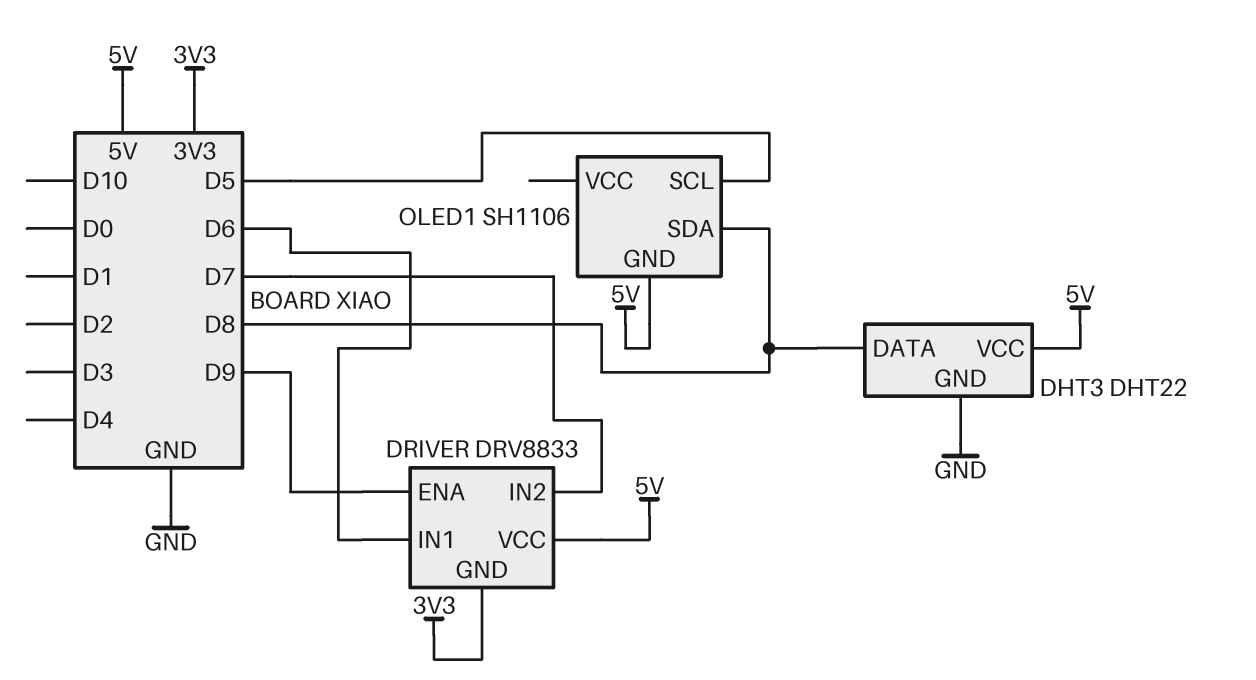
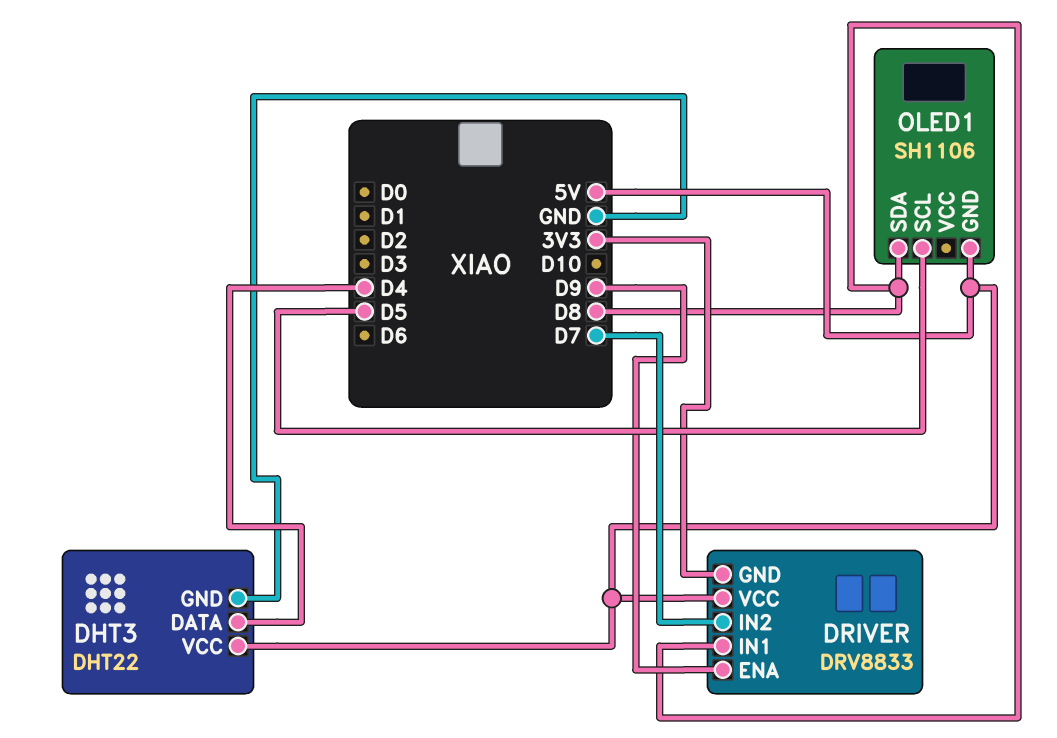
DHT3 pin DATA: D8 -> D4
DRIVER pin IN1: D6 -> D8

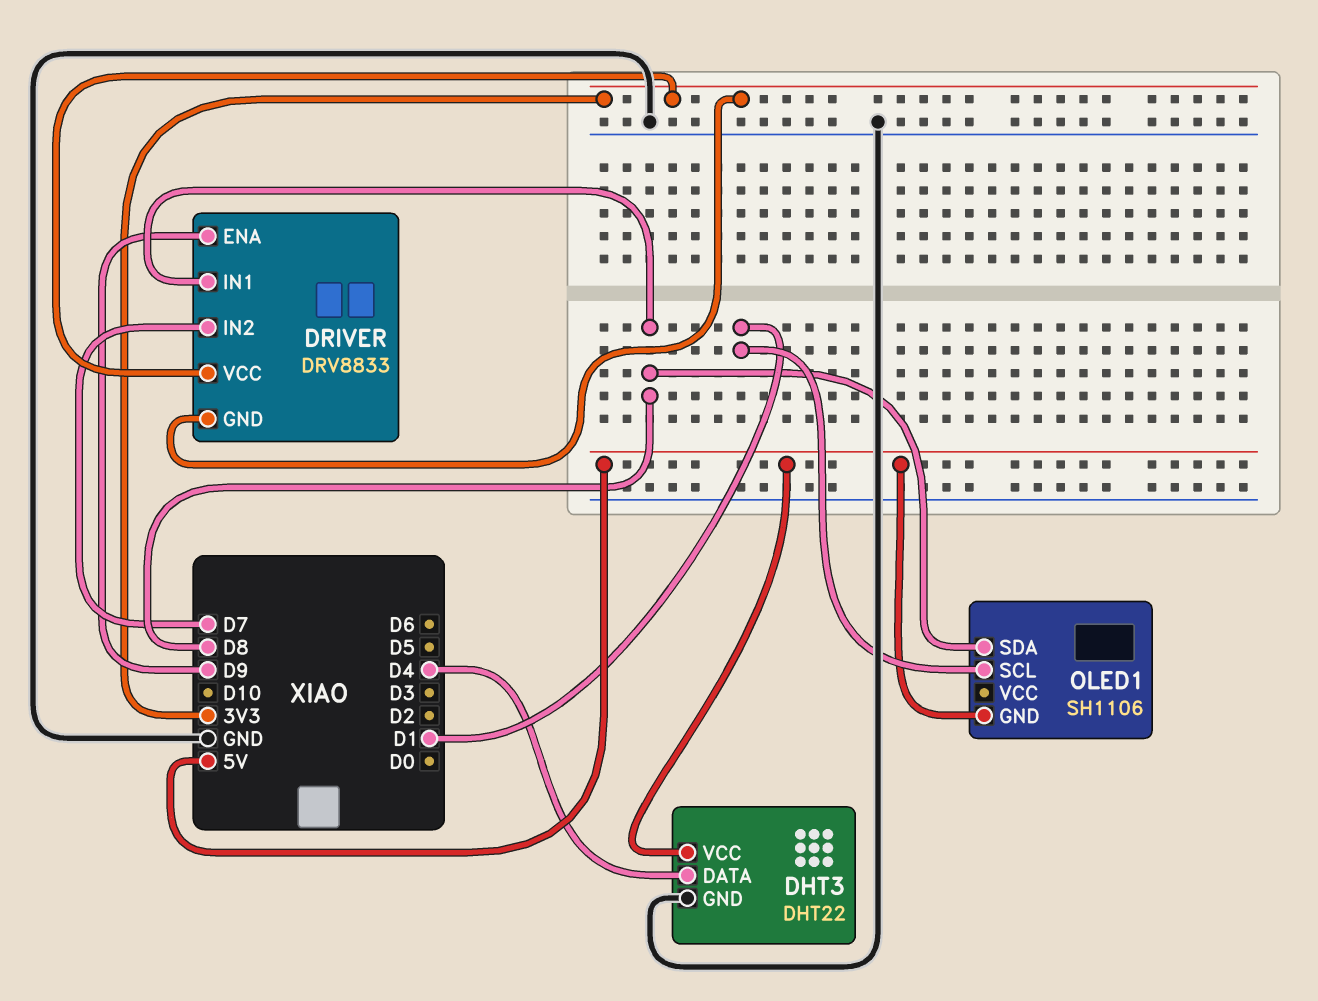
DRIVER pin VCC: 5V -> 3V3
OLED1 pin SCL: D5 -> D1

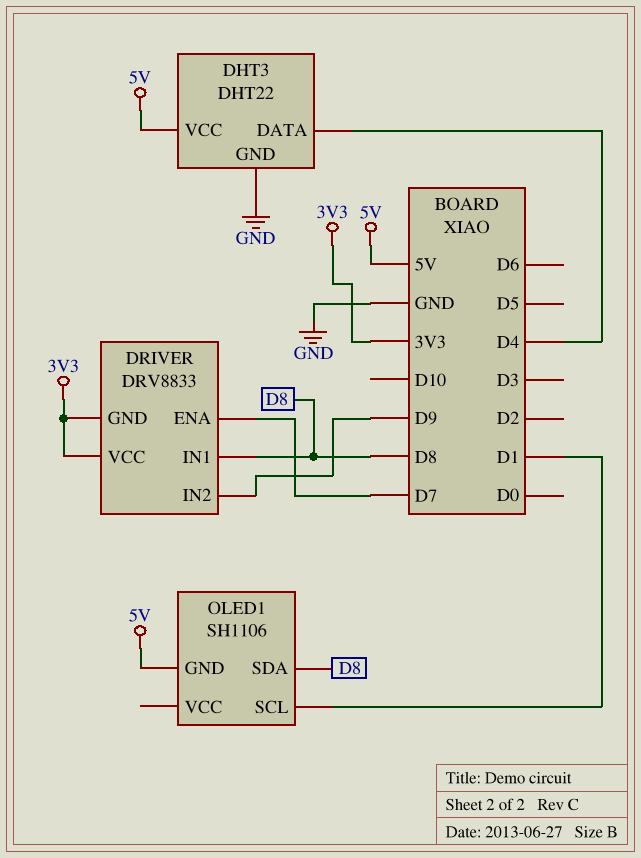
DRIVER pin ENA: D9 -> D7
DRIVER pin IN2: D7 -> D9

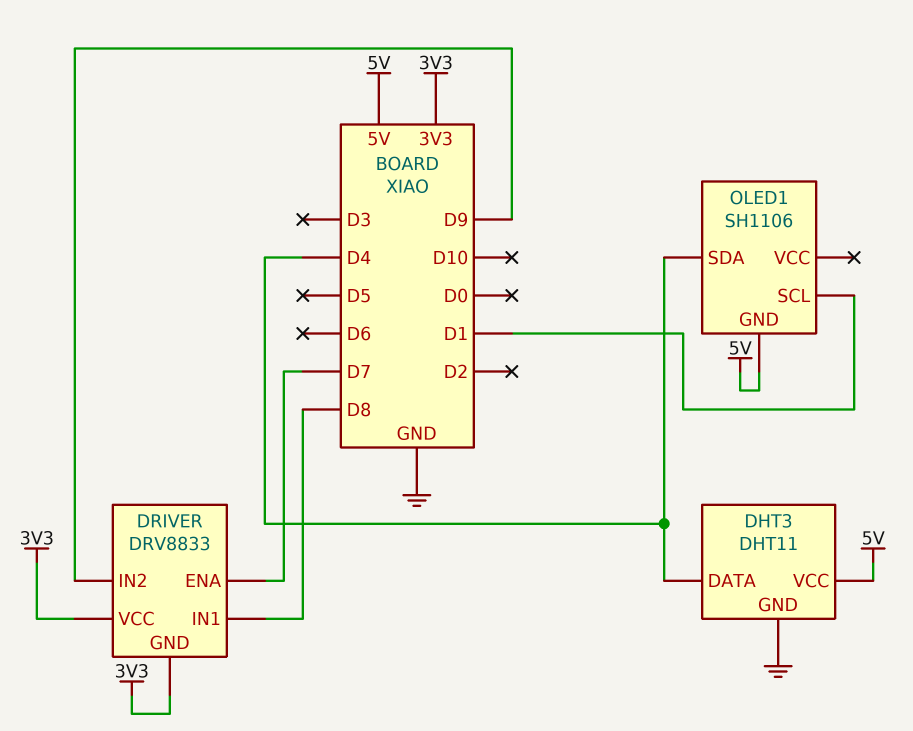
DHT3: DHT22 -> DHT11
OLED1 pin SDA: D8 -> D4

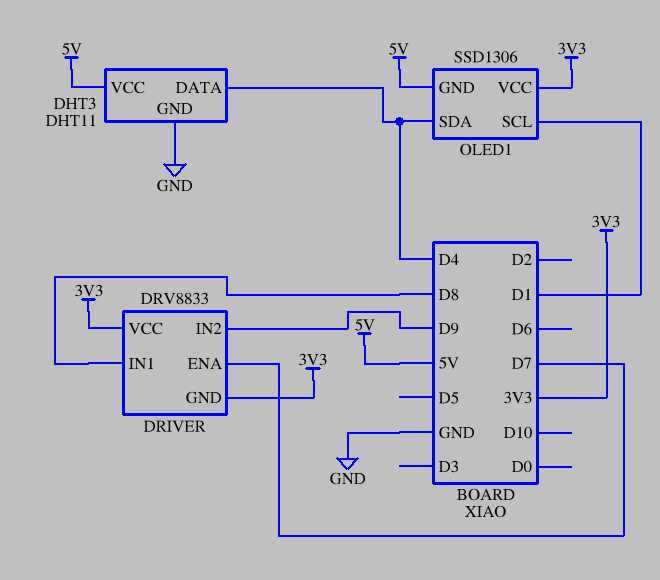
OLED1: SH1106 -> SSD1306
OLED1 pin VCC: none -> 3V3

